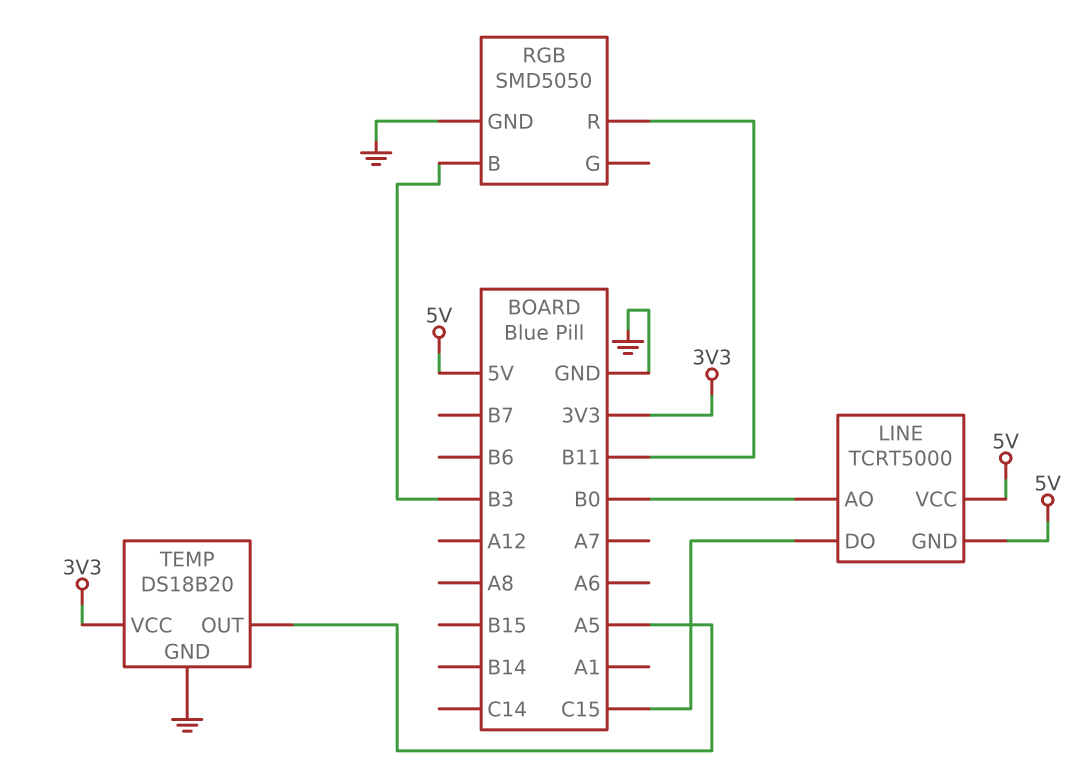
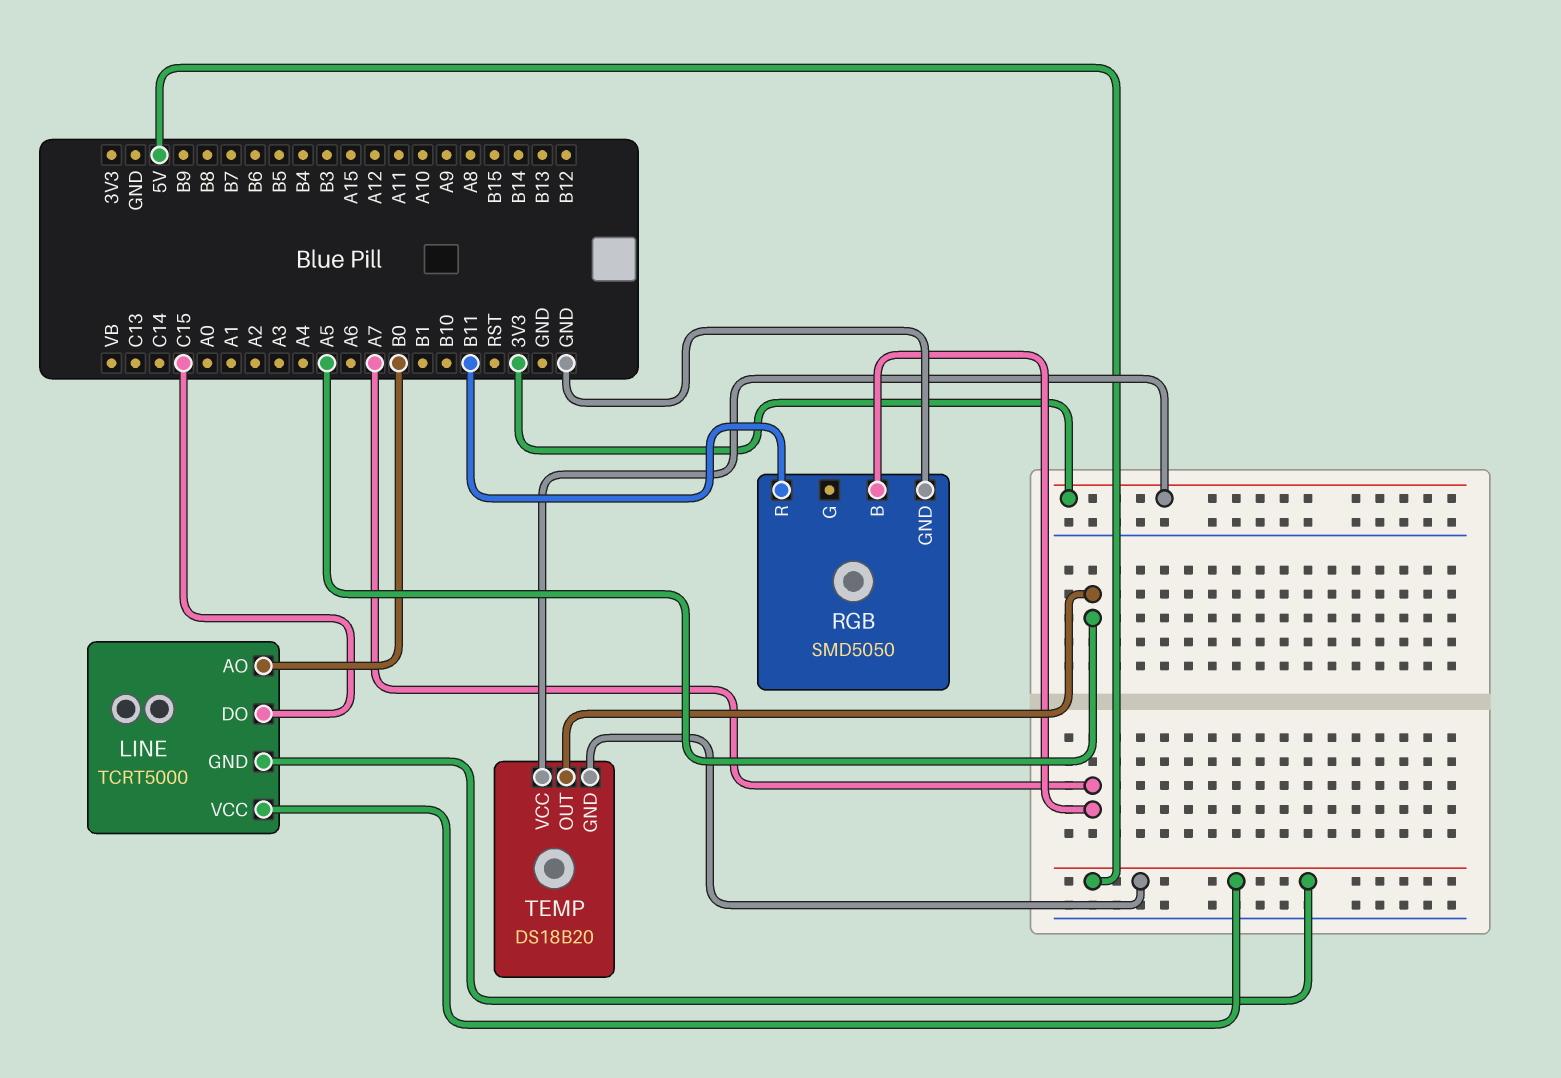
RGB pin B: B3 -> A7
TEMP pin GND: GND -> 5V

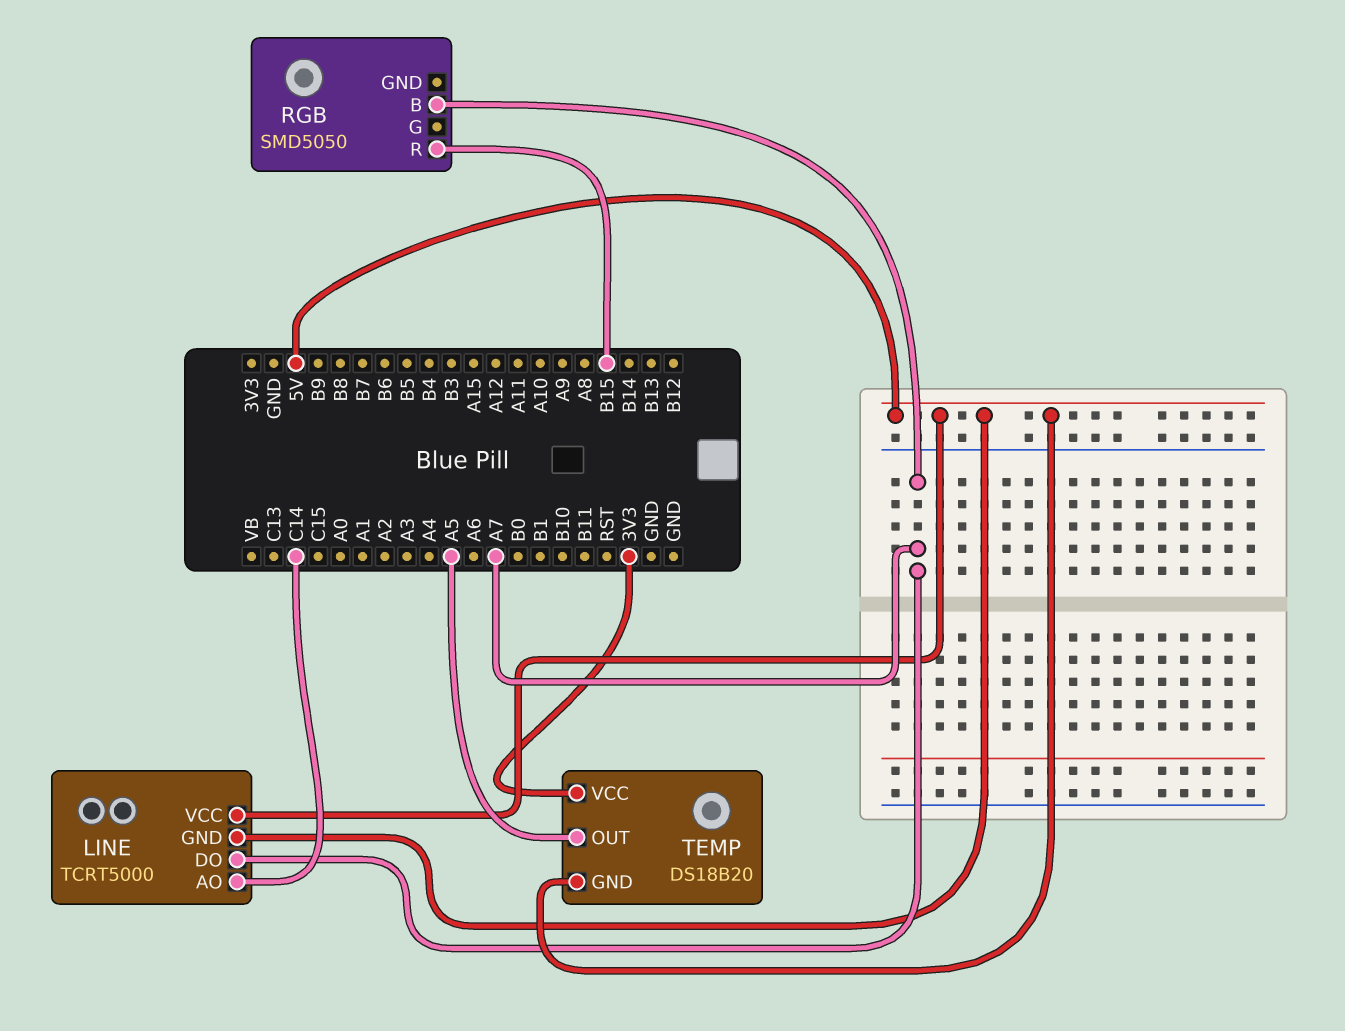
LINE pin AO: B0 -> C14
LINE pin DO: C15 -> A7
RGB pin GND: GND -> none
RGB pin R: B11 -> B15

